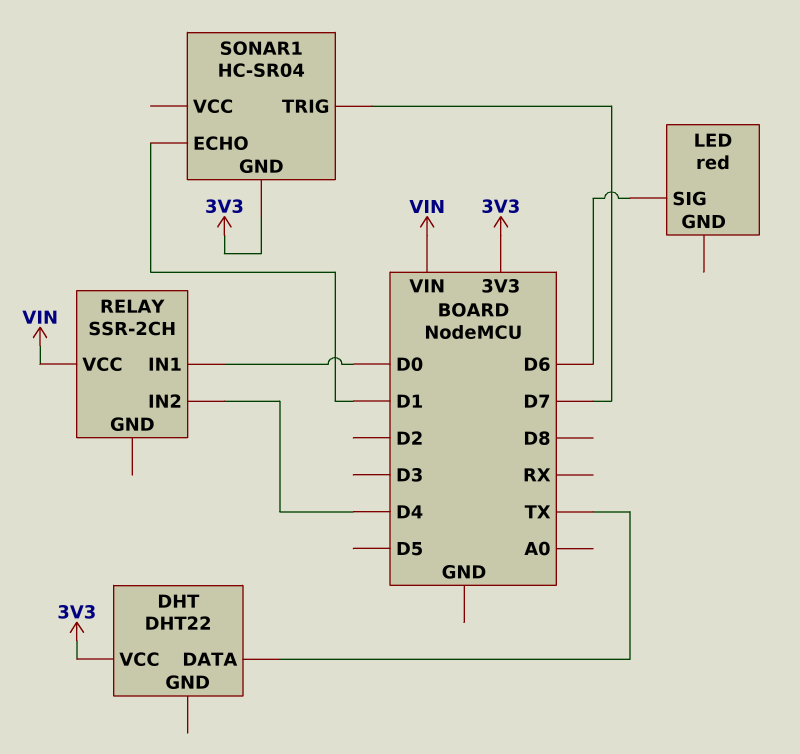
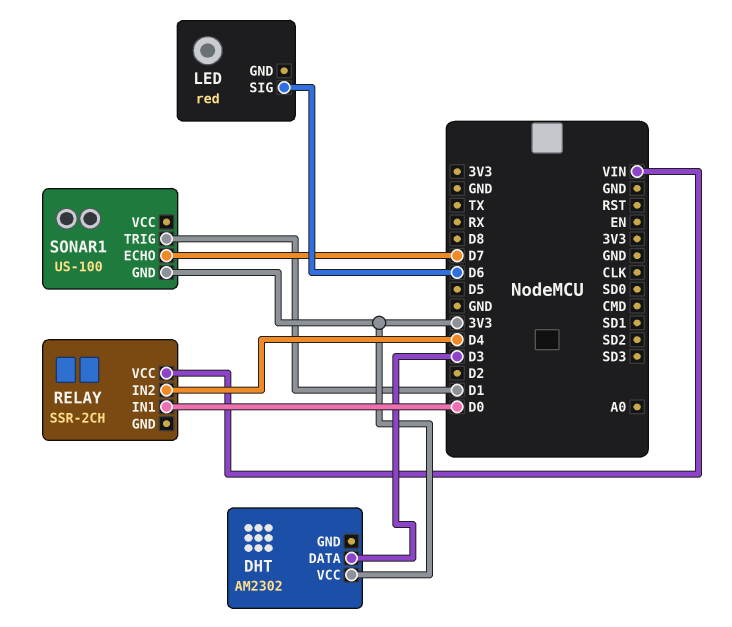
DHT: DHT22 -> AM2302
DHT pin DATA: TX -> D3
SONAR1: HC-SR04 -> US-100
SONAR1 pin ECHO: D1 -> D7
SONAR1 pin TRIG: D7 -> D1

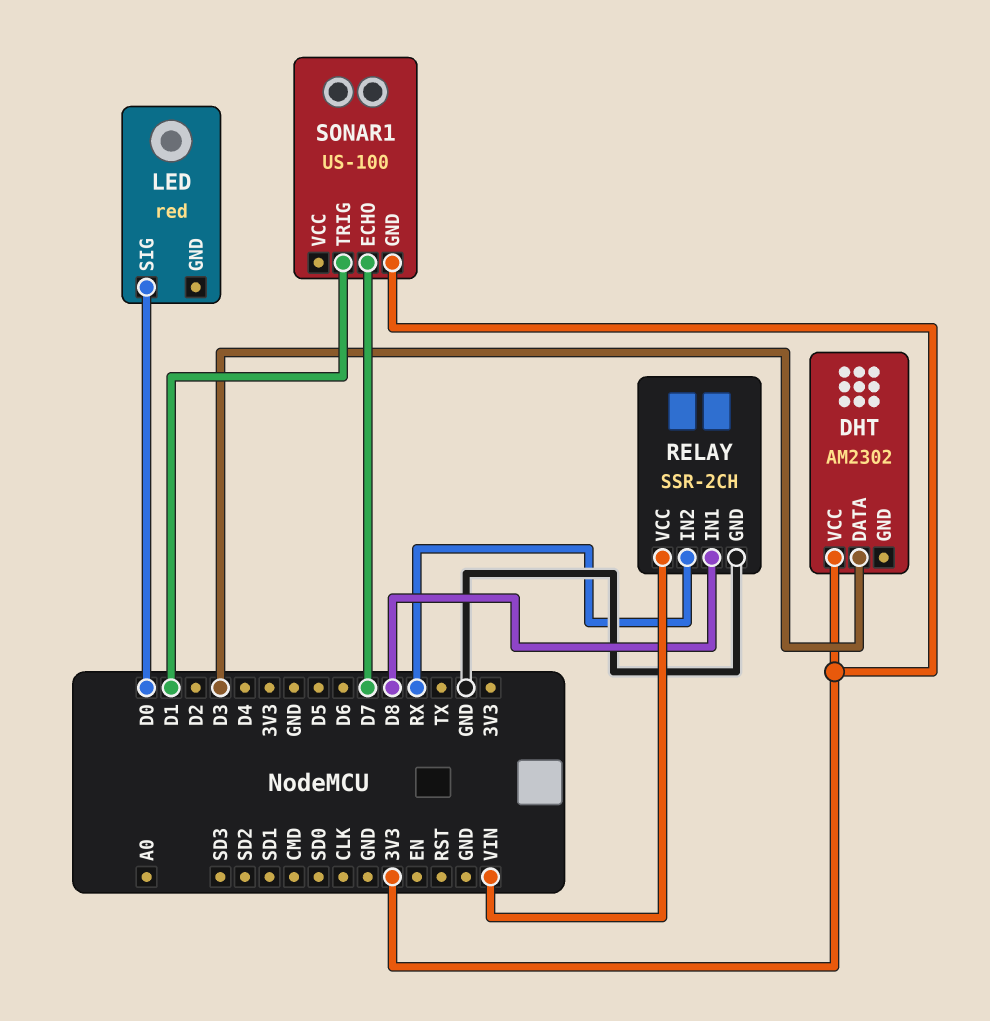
LED pin SIG: D6 -> D0
RELAY pin GND: none -> GND
RELAY pin IN1: D0 -> D8
RELAY pin IN2: D4 -> RX

